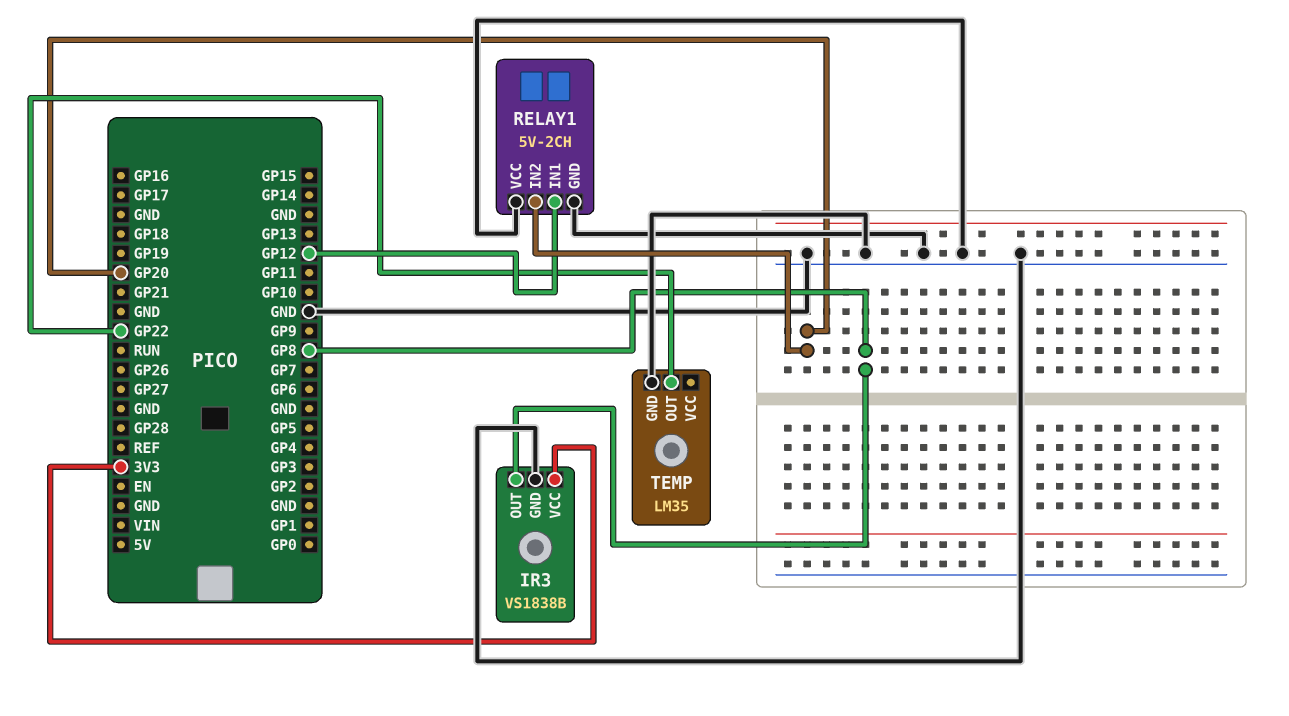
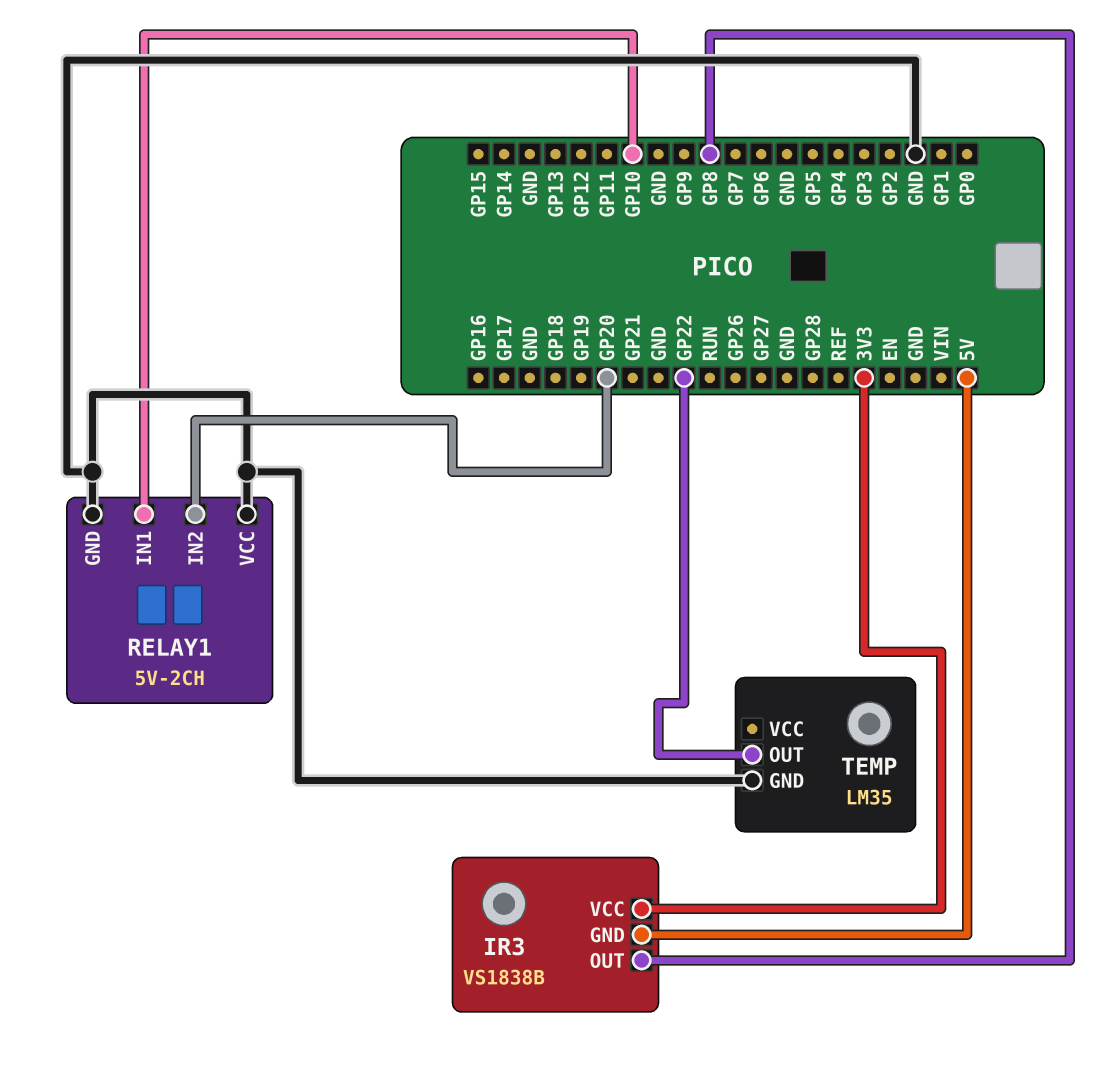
IR3 pin GND: GND -> 5V
RELAY1 pin IN1: GP12 -> GP10

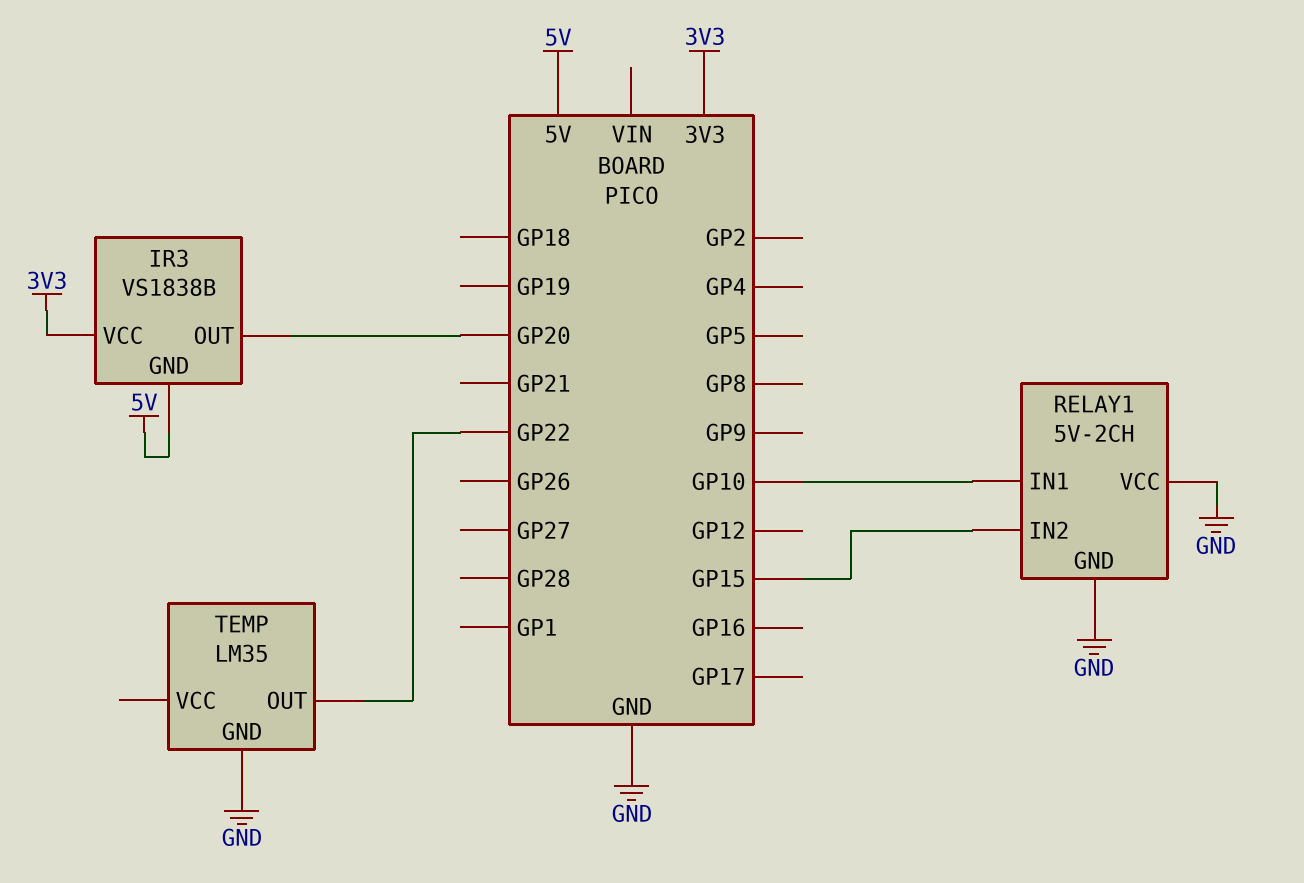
IR3 pin OUT: GP8 -> GP20
RELAY1 pin IN2: GP20 -> GP15

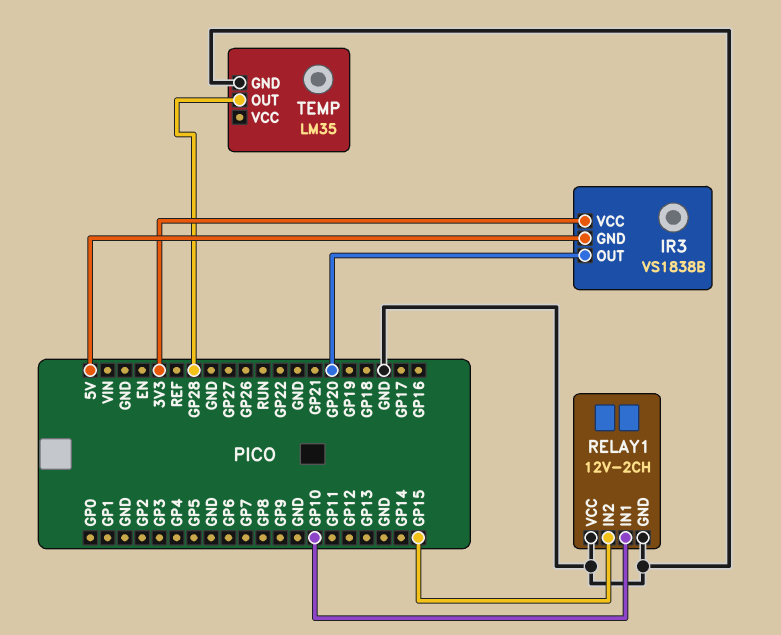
RELAY1: 5V-2CH -> 12V-2CH
TEMP pin OUT: GP22 -> GP28

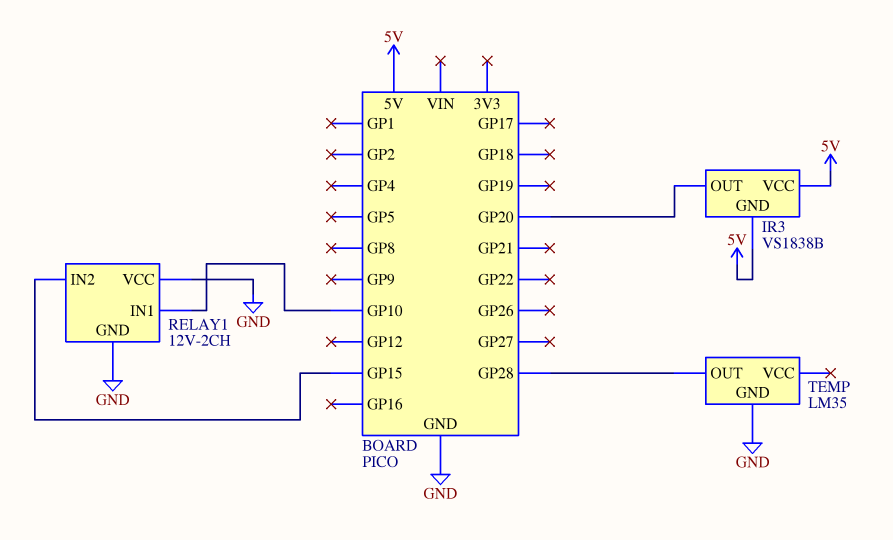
IR3 pin VCC: 3V3 -> 5V

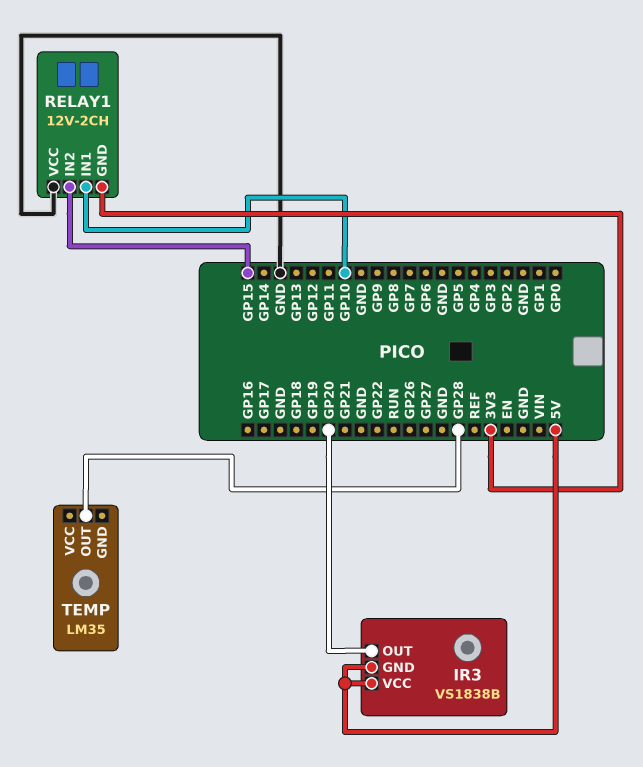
RELAY1 pin GND: GND -> 3V3
TEMP pin GND: GND -> none

